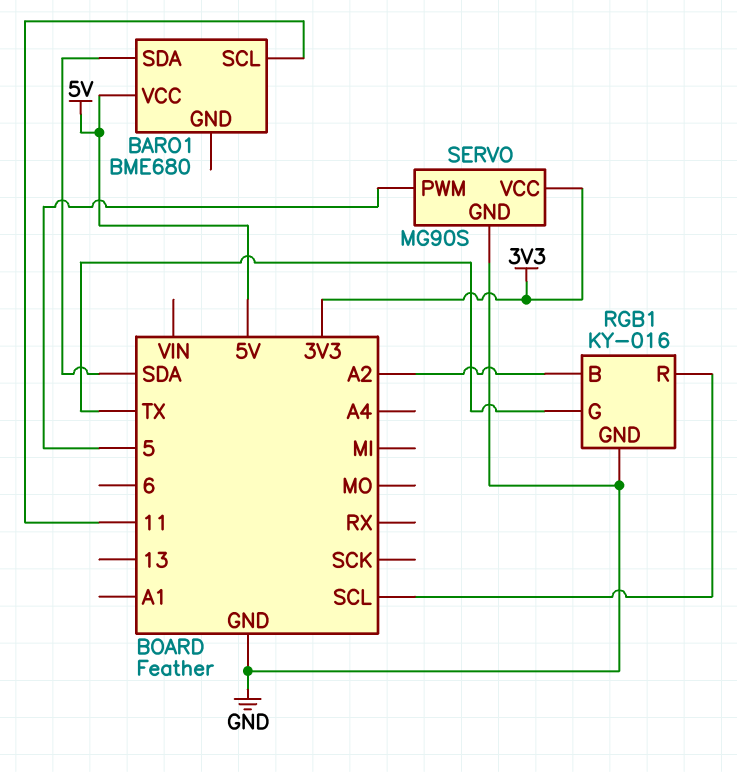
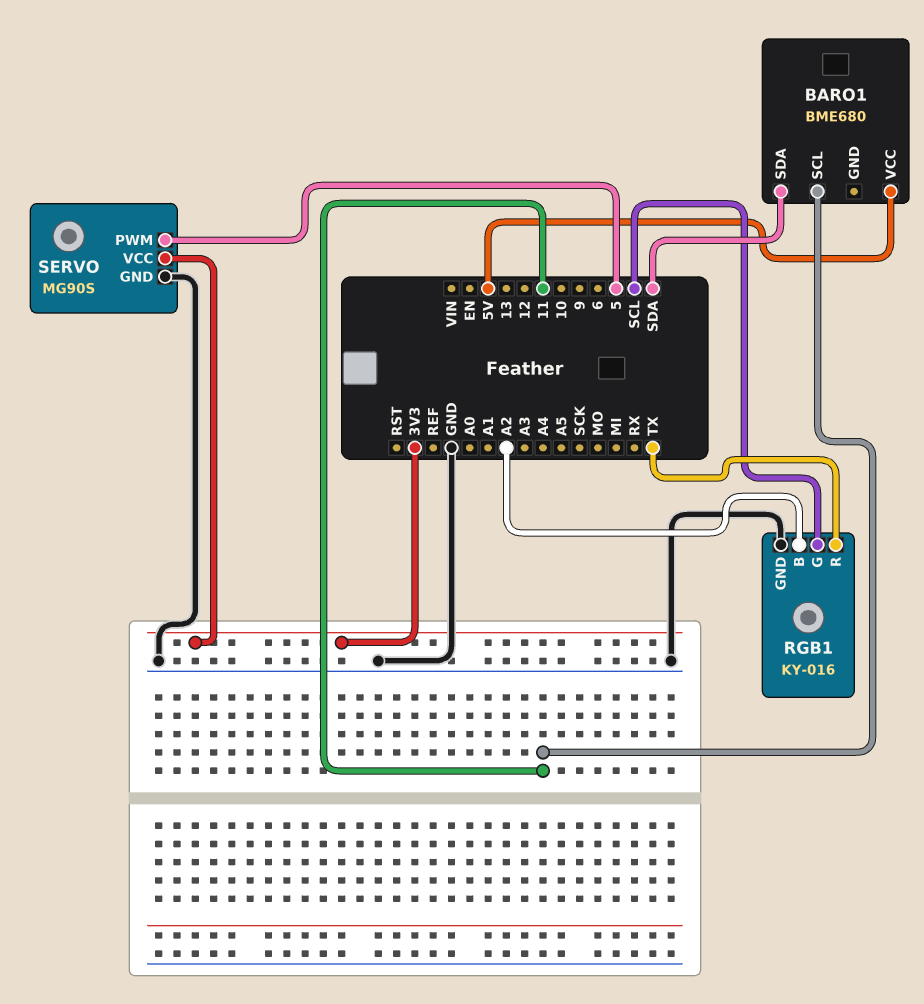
RGB1 pin G: TX -> SCL
RGB1 pin R: SCL -> TX

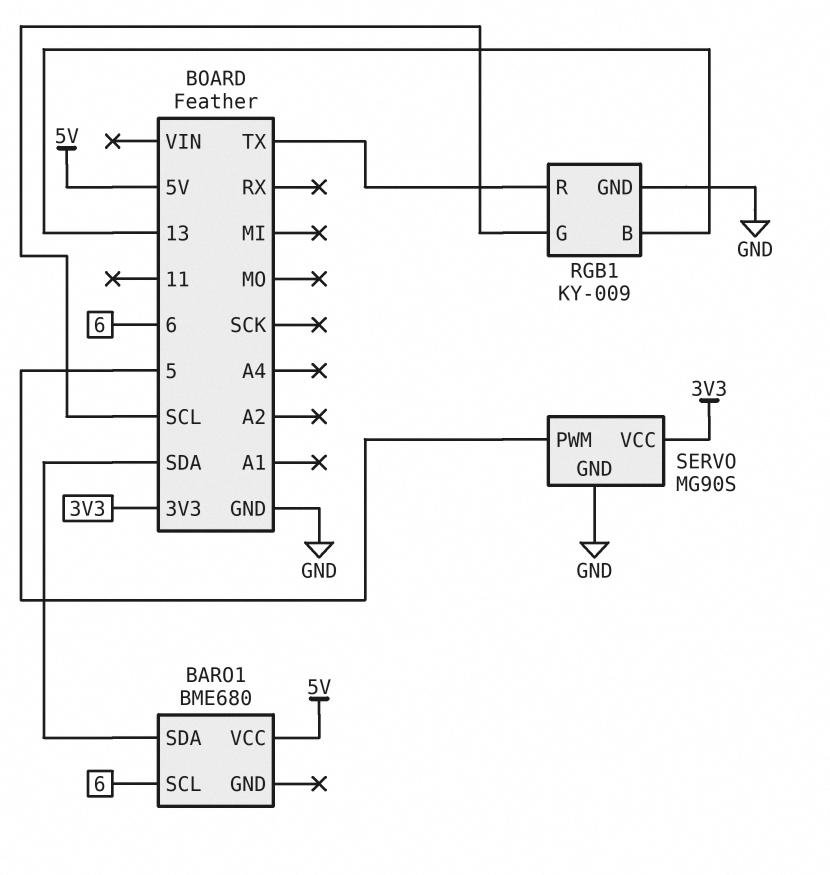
BARO1 pin SCL: 11 -> 6
RGB1: KY-016 -> KY-009
RGB1 pin B: A2 -> 13

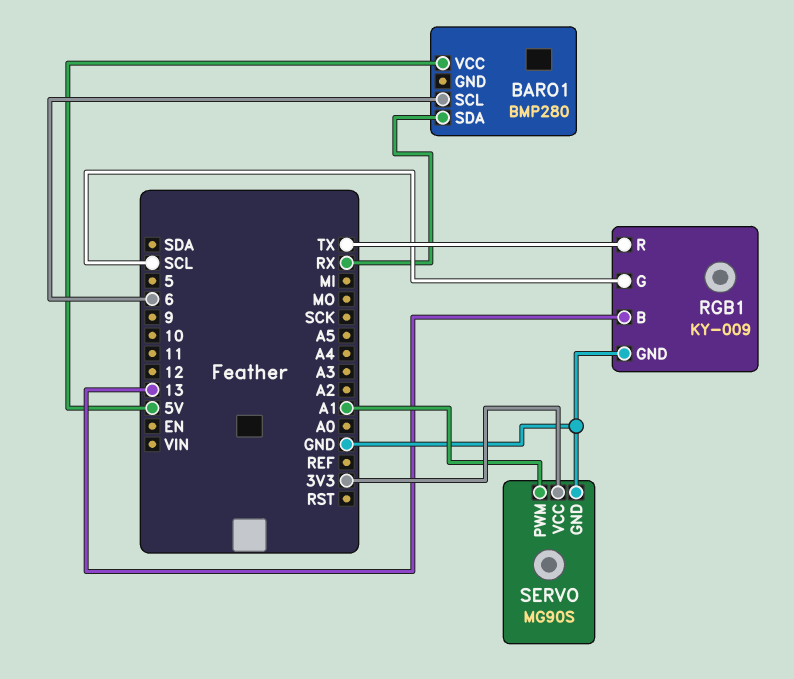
BARO1: BME680 -> BMP280
BARO1 pin SDA: SDA -> RX
SERVO pin PWM: 5 -> A1

